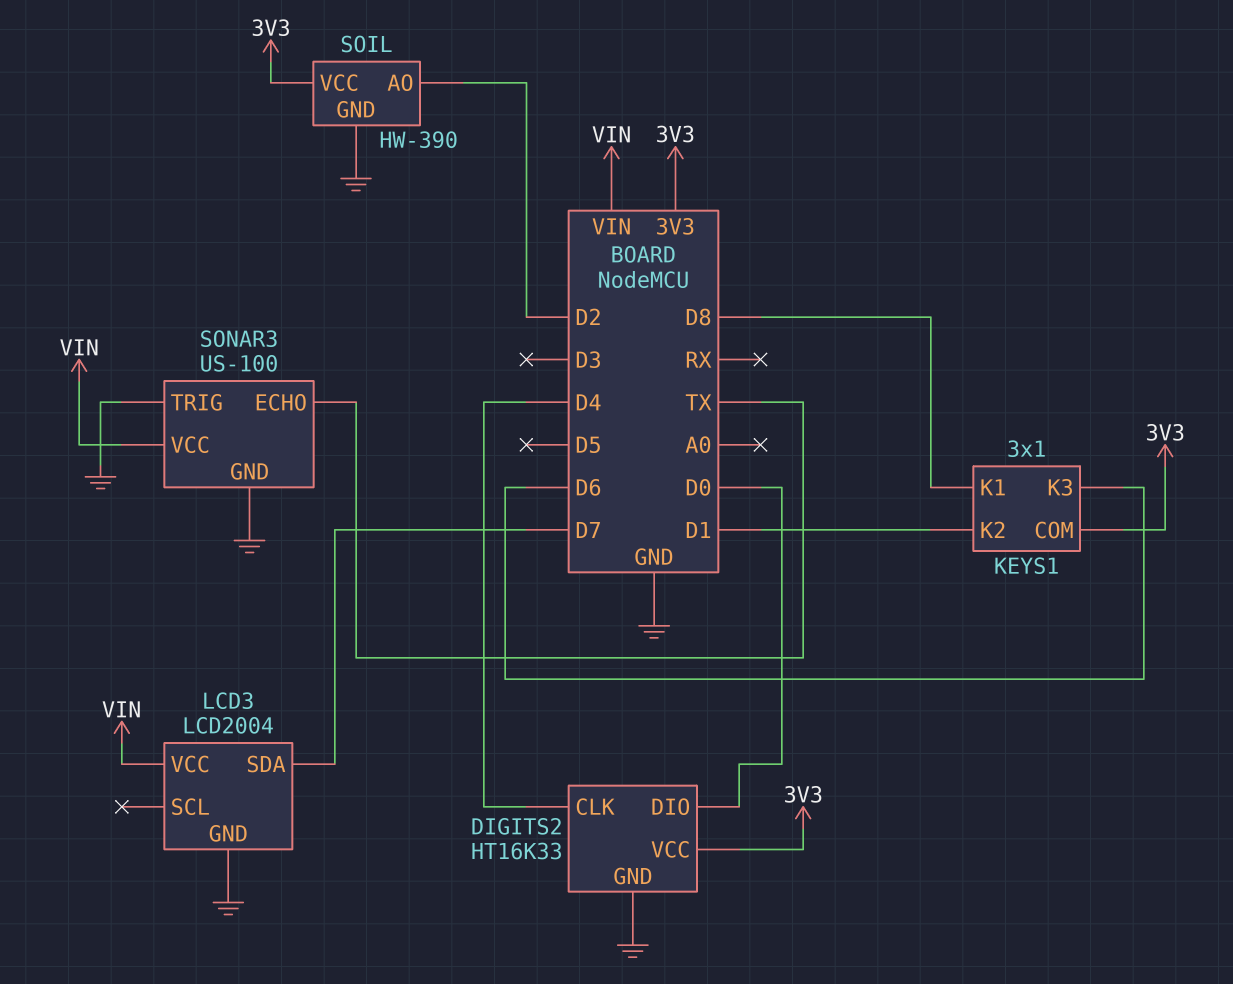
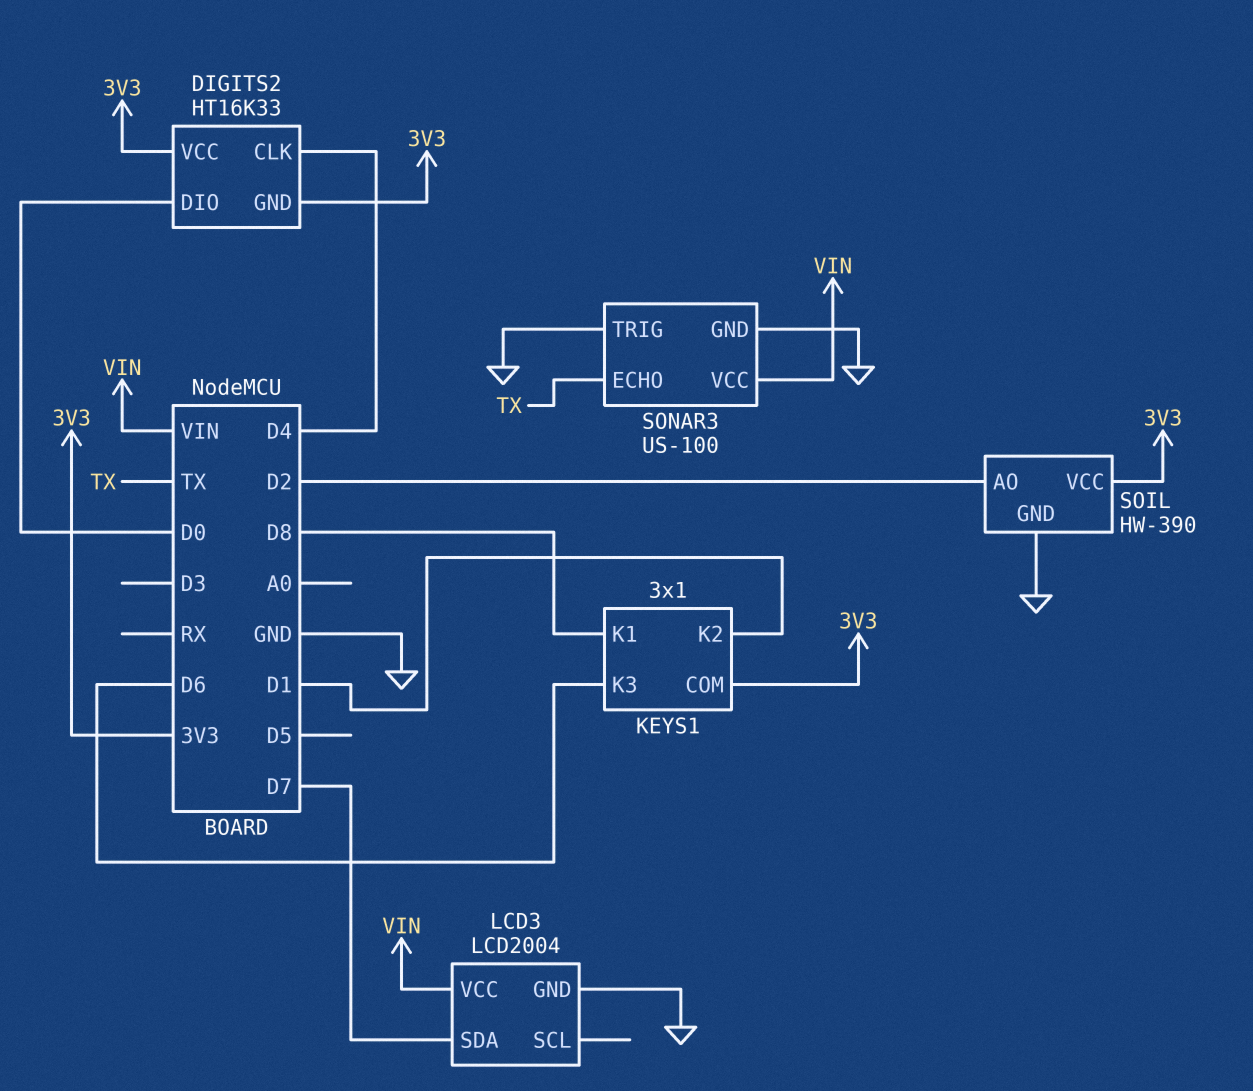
DIGITS2 pin GND: GND -> 3V3

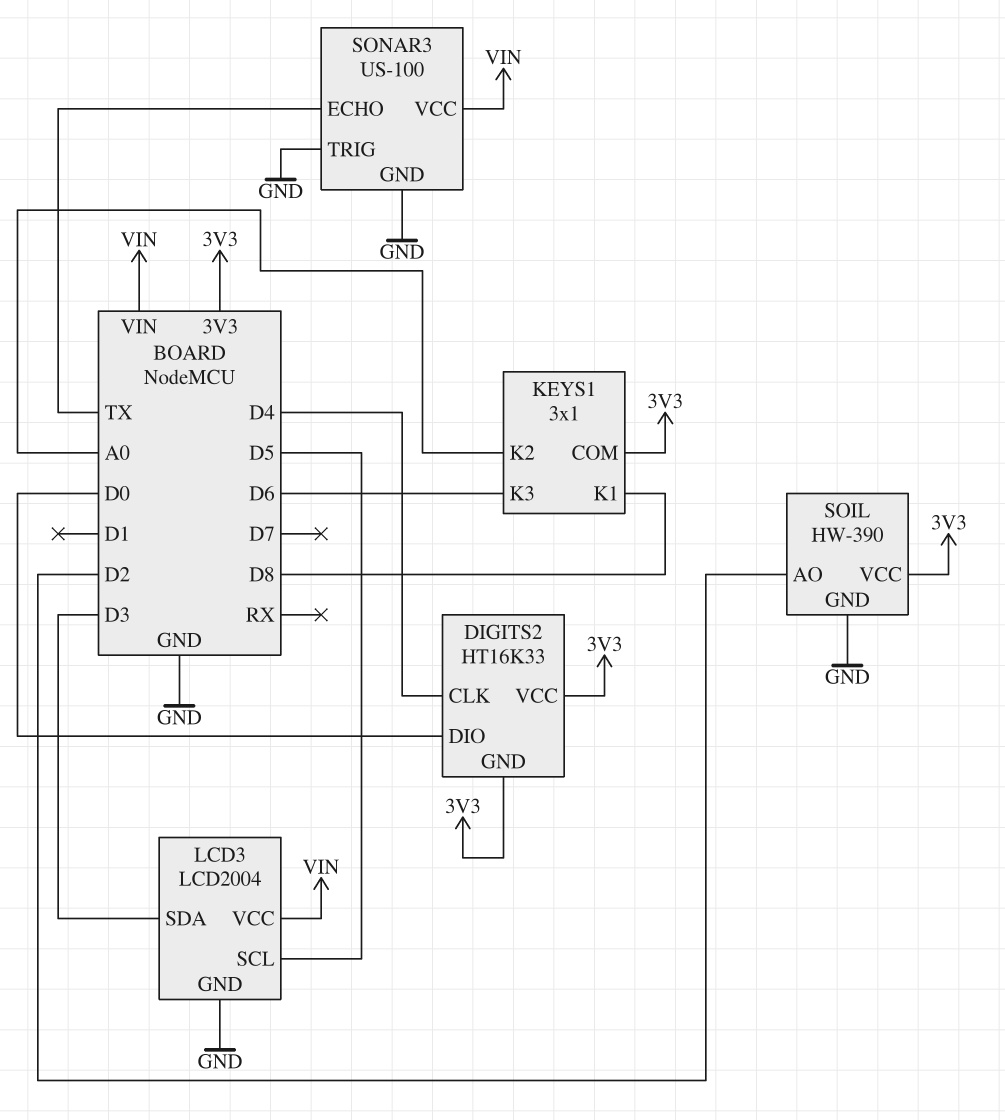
KEYS1 pin K2: D1 -> A0
LCD3 pin SCL: none -> D5
LCD3 pin SDA: D7 -> D3

